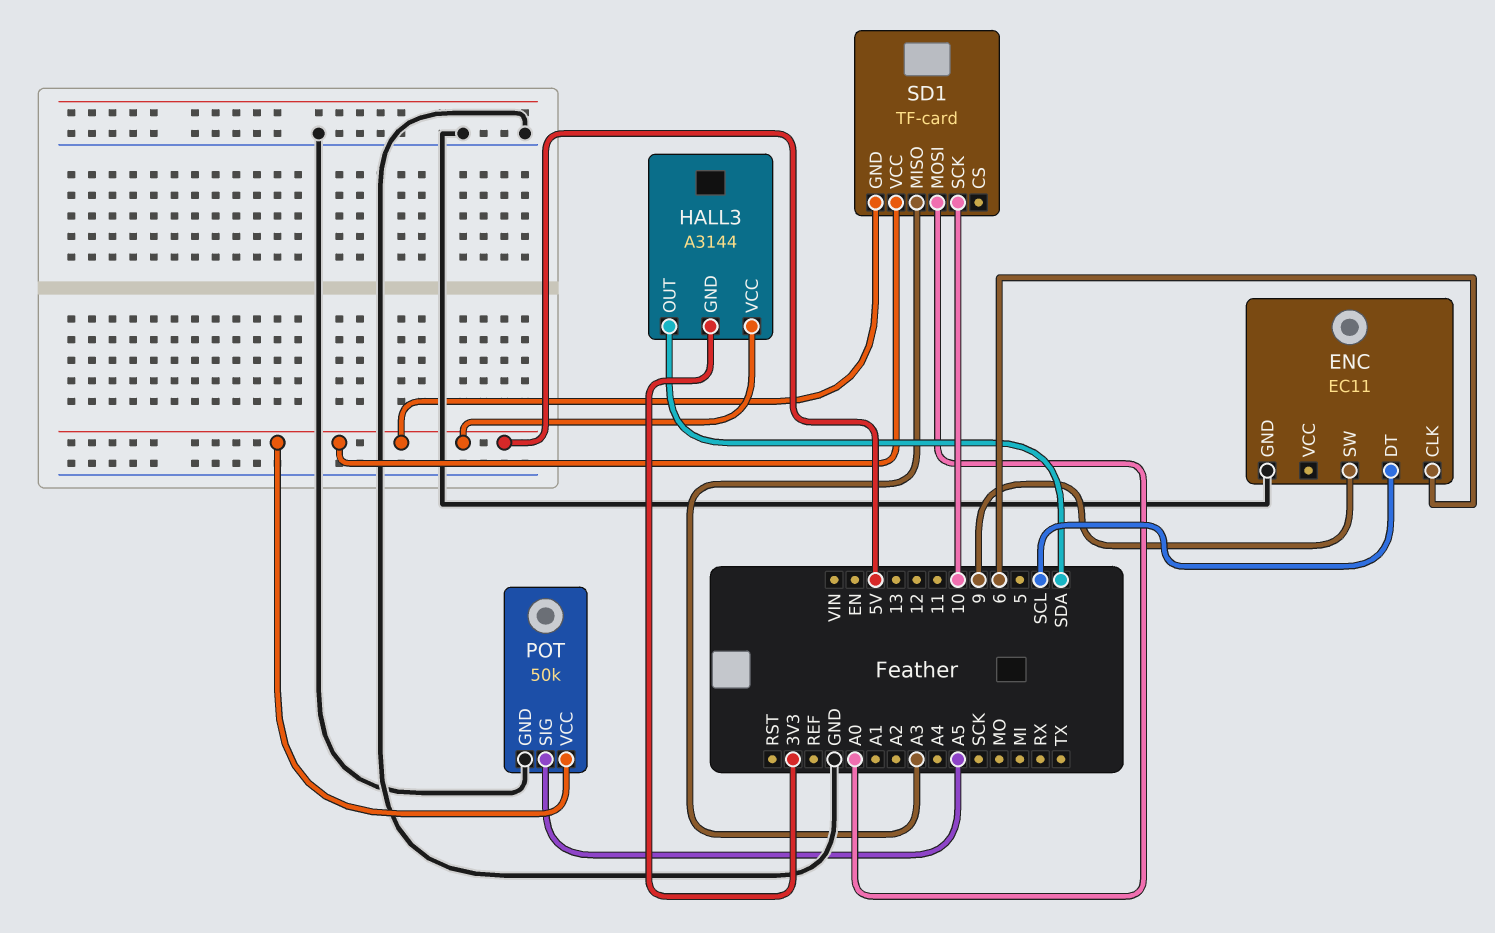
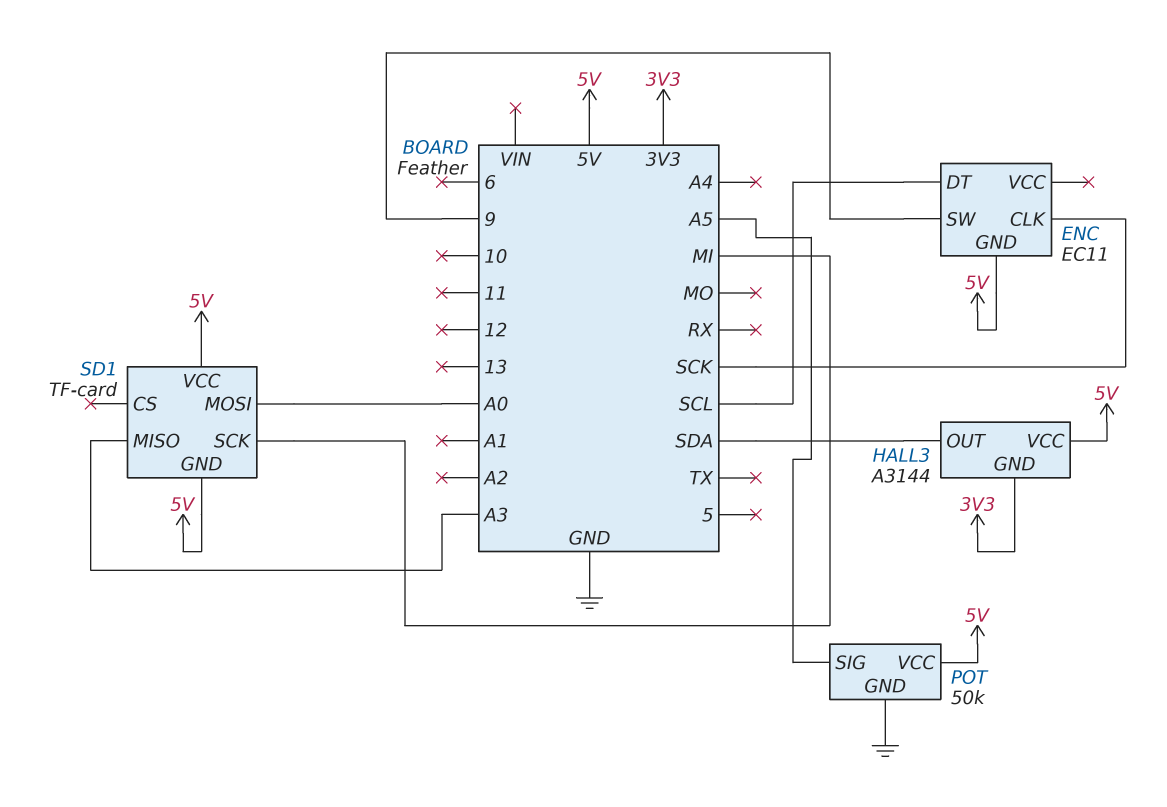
ENC pin CLK: 6 -> SCK
ENC pin GND: GND -> 5V
SD1 pin SCK: 10 -> MI

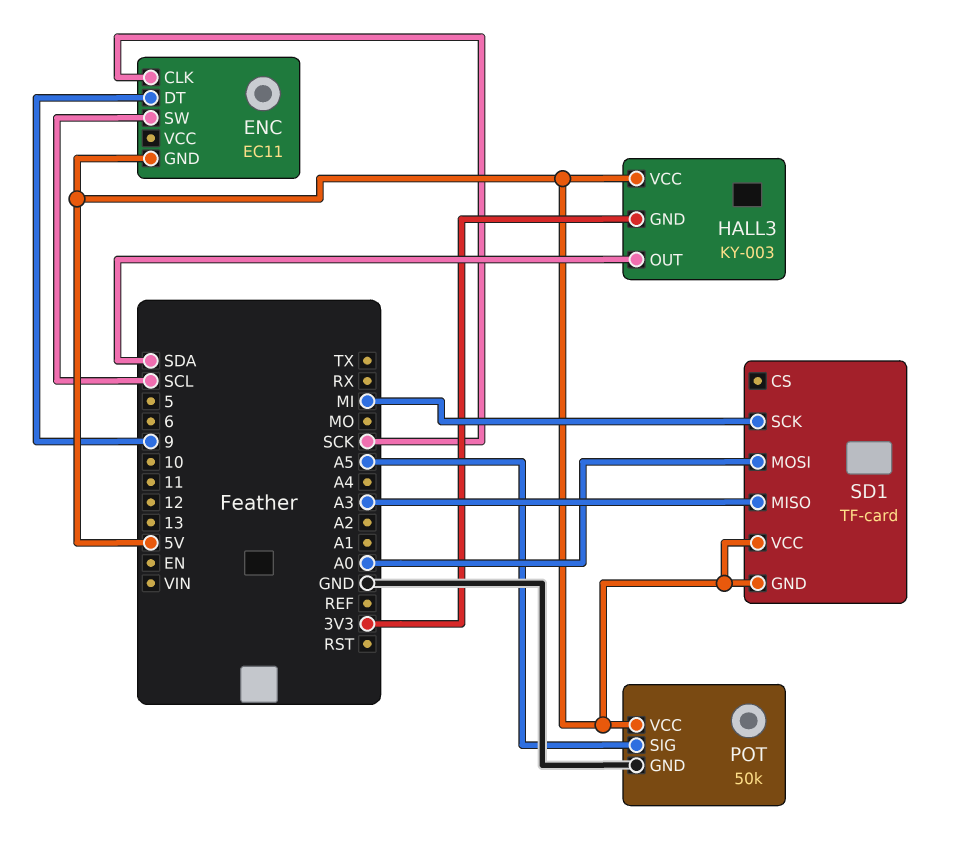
ENC pin DT: SCL -> 9
ENC pin SW: 9 -> SCL
HALL3: A3144 -> KY-003

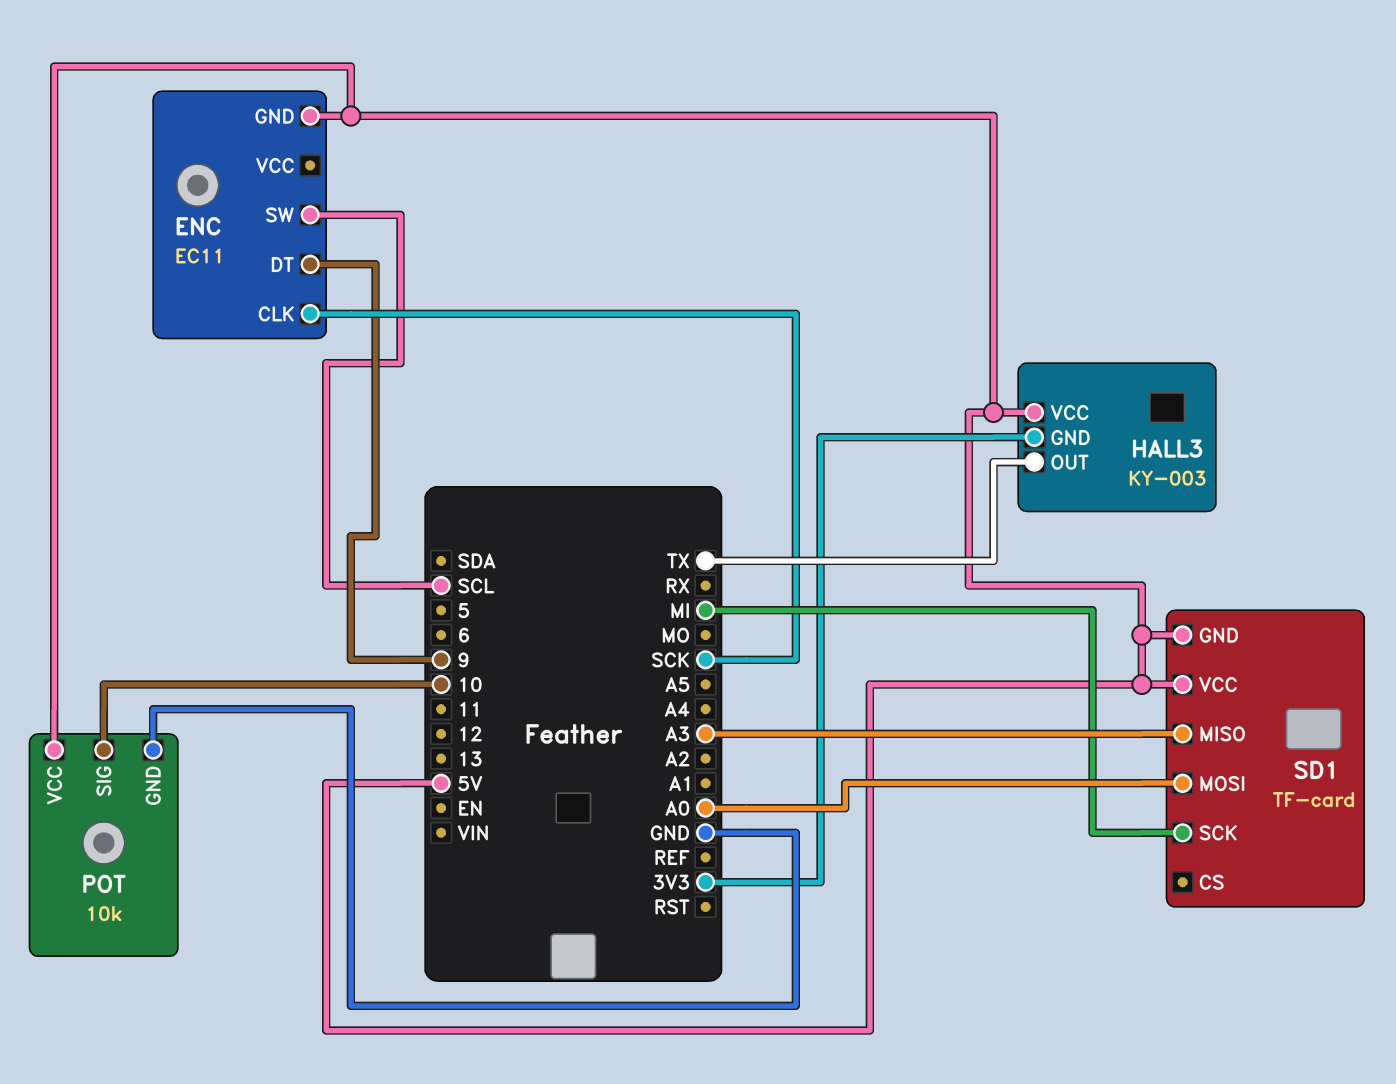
HALL3 pin OUT: SDA -> TX
POT: 50k -> 10k
POT pin SIG: A5 -> 10

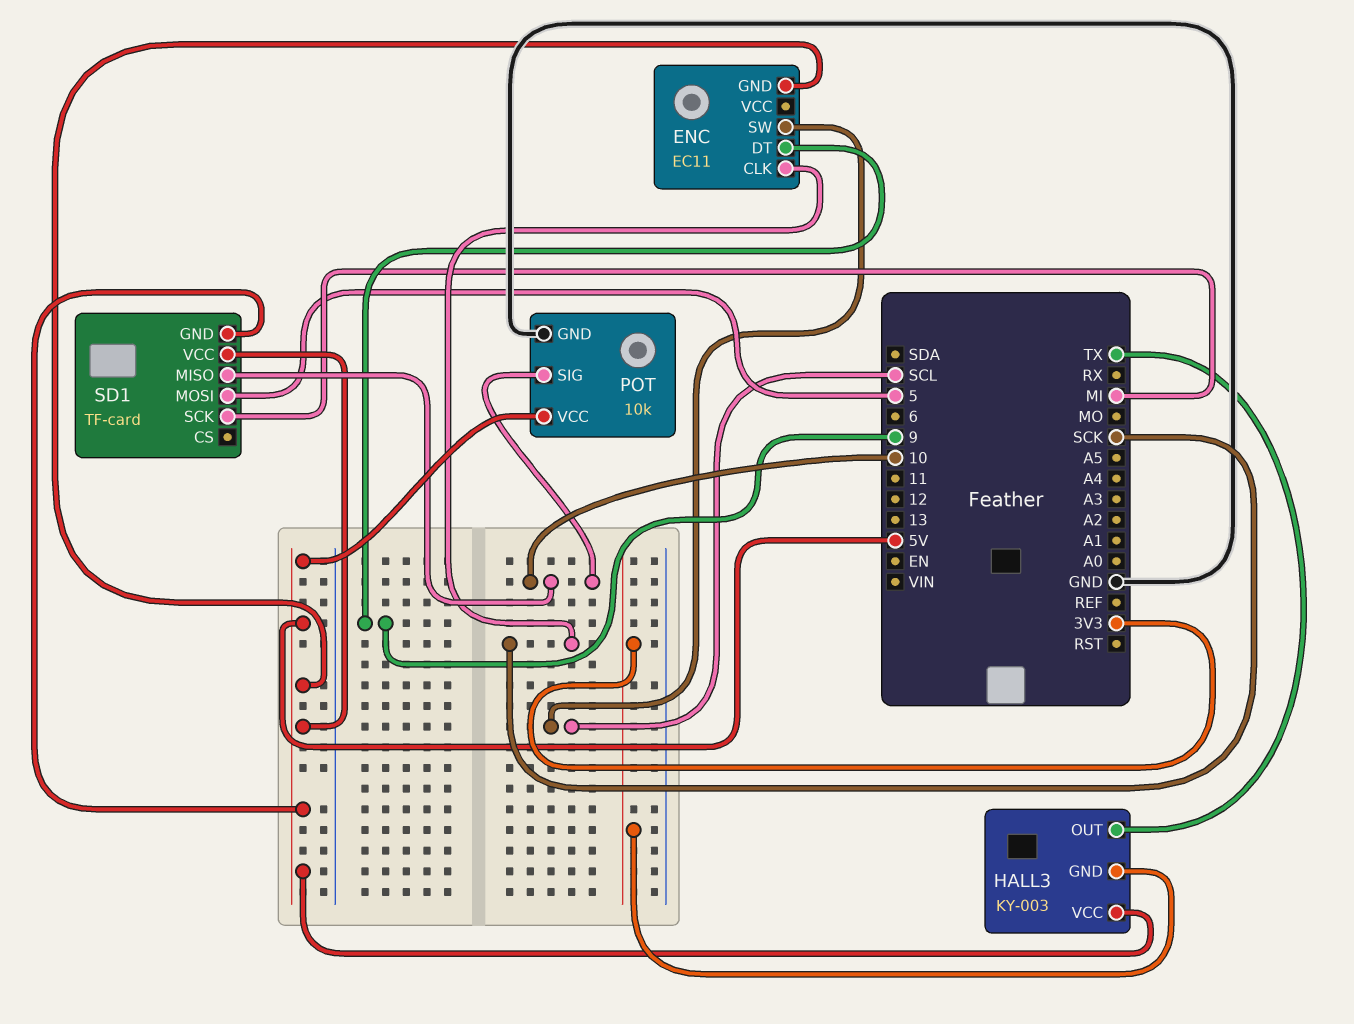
SD1 pin MISO: A3 -> 10
SD1 pin MOSI: A0 -> 5

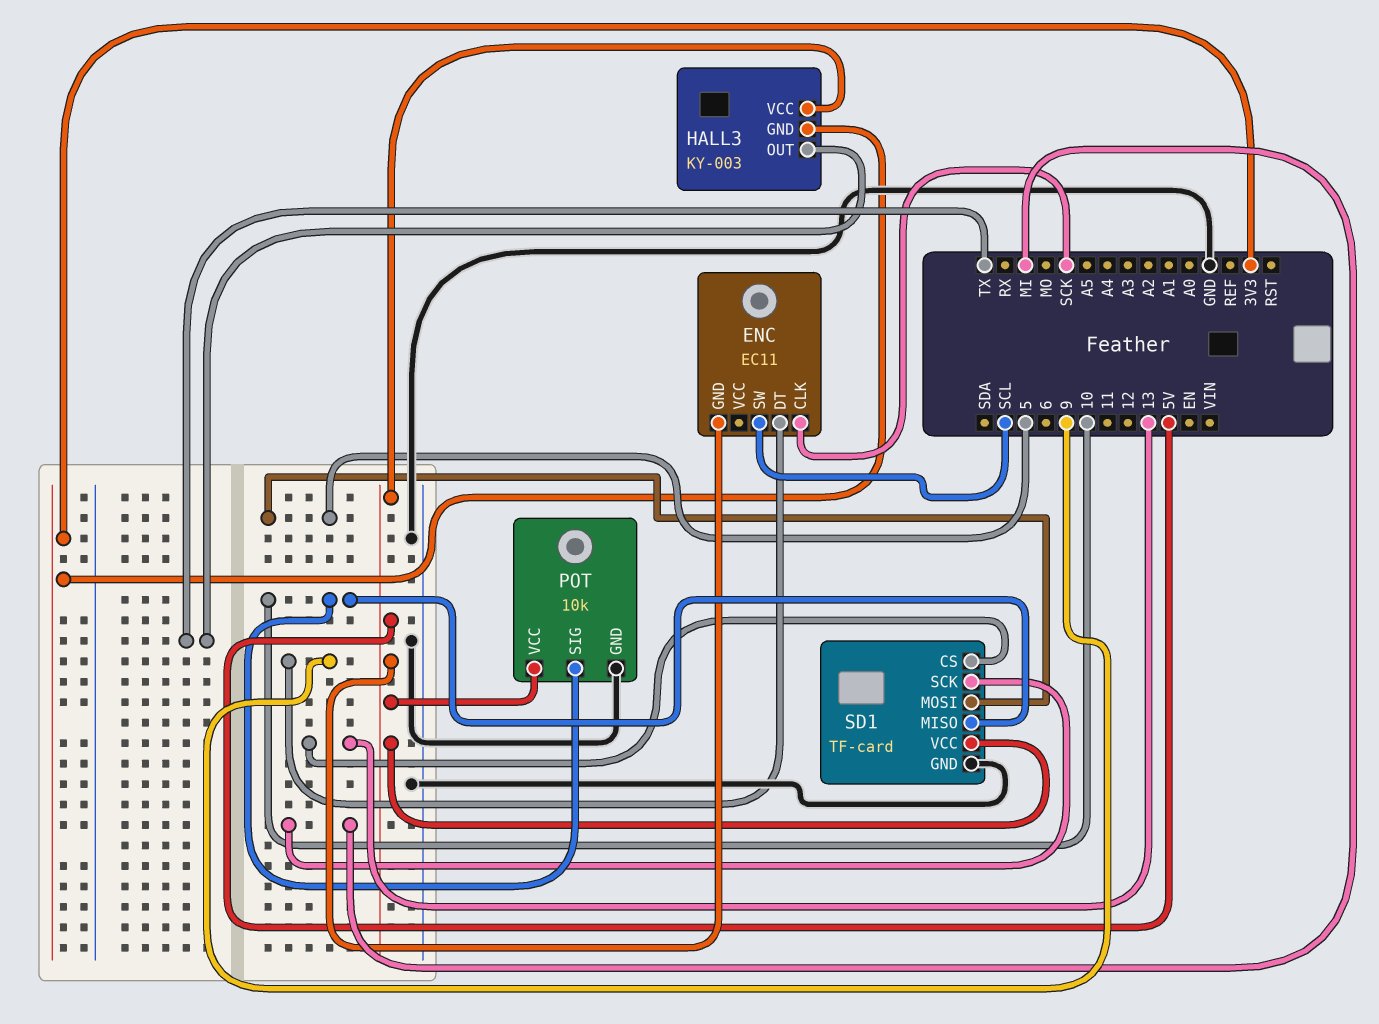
SD1 pin CS: none -> 13
SD1 pin GND: 5V -> GND

